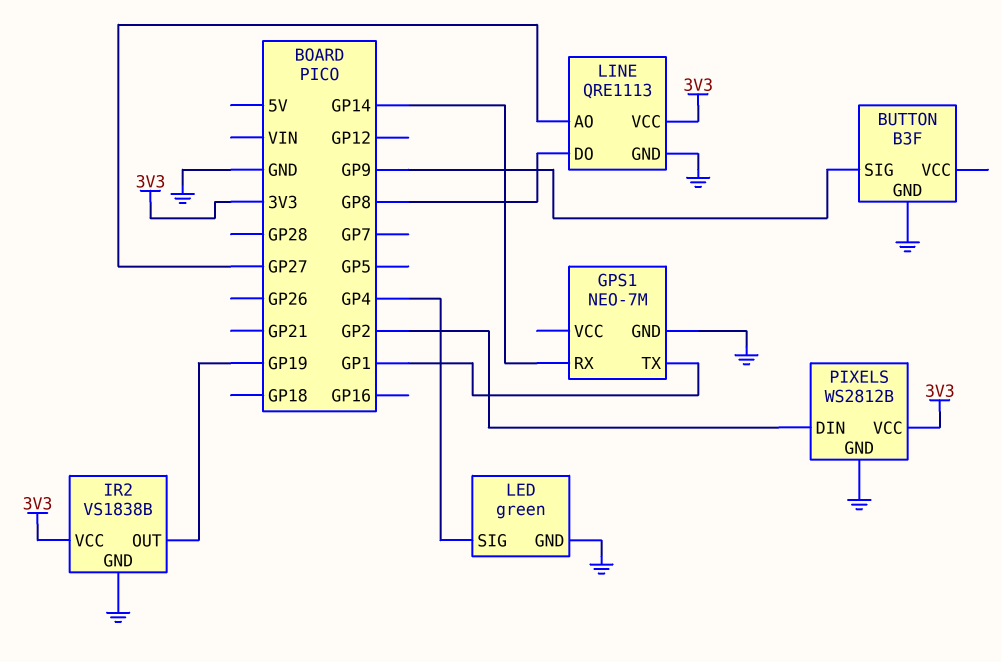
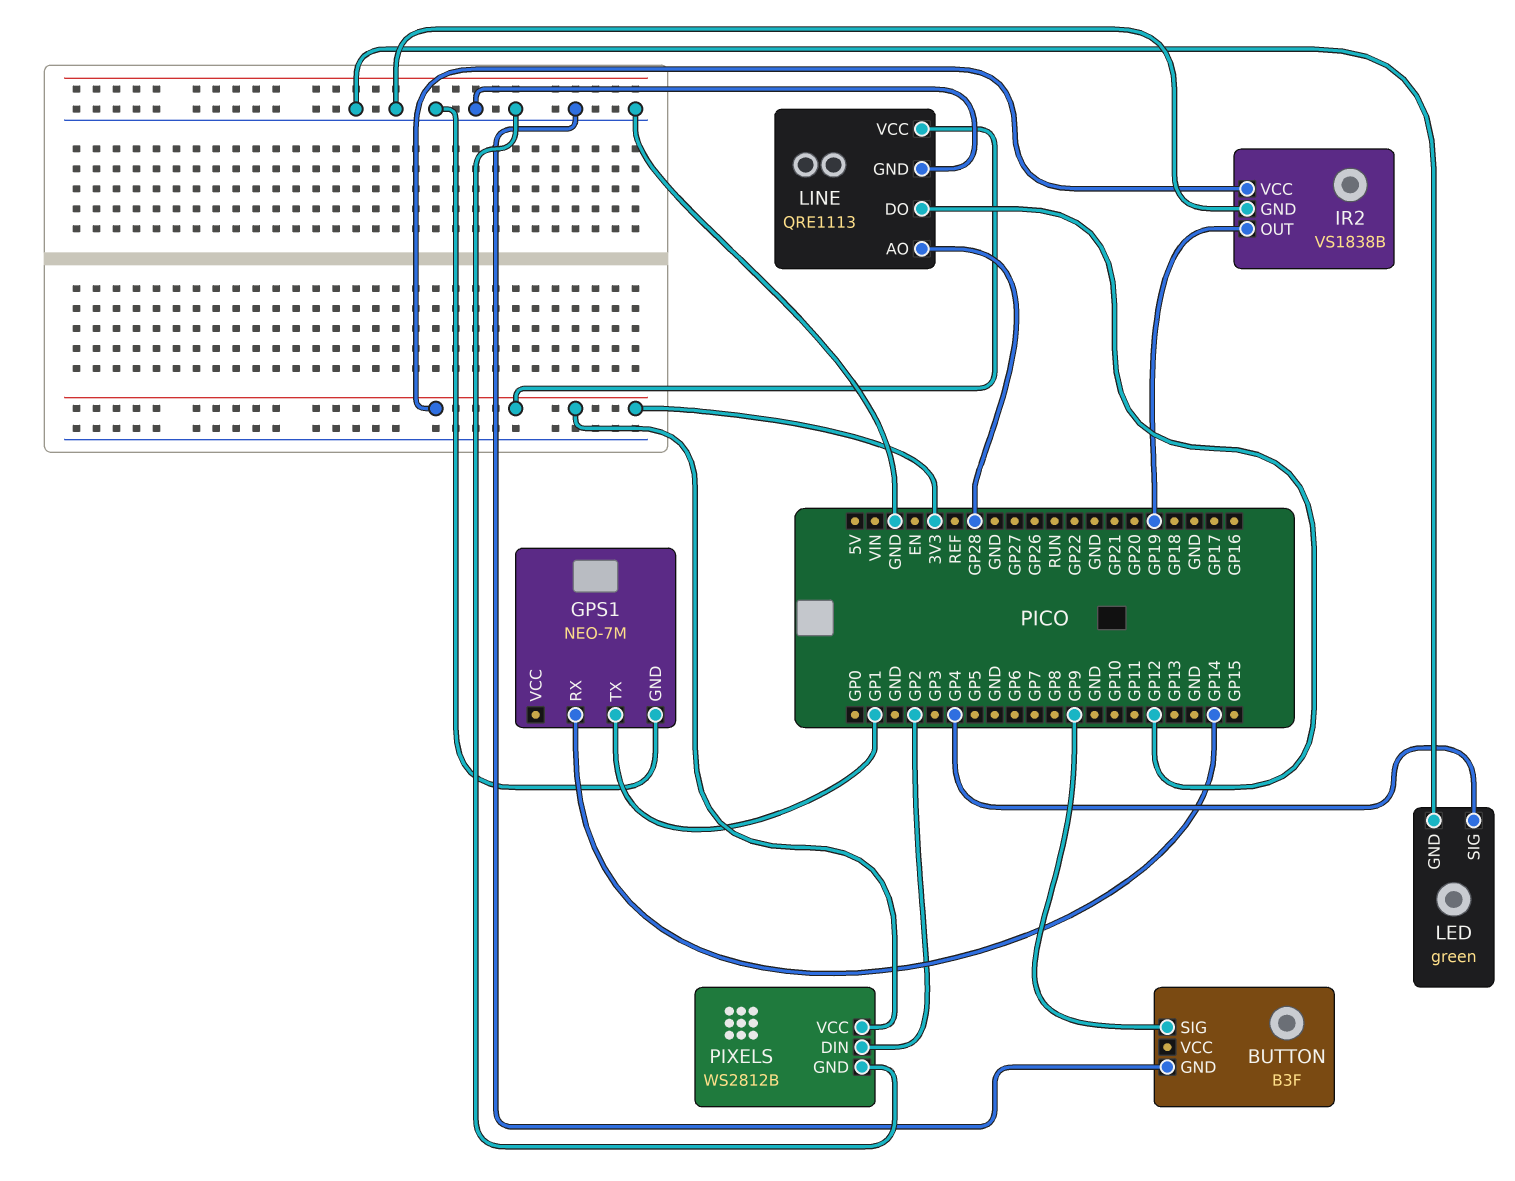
LINE pin AO: GP27 -> GP28
LINE pin DO: GP8 -> GP12

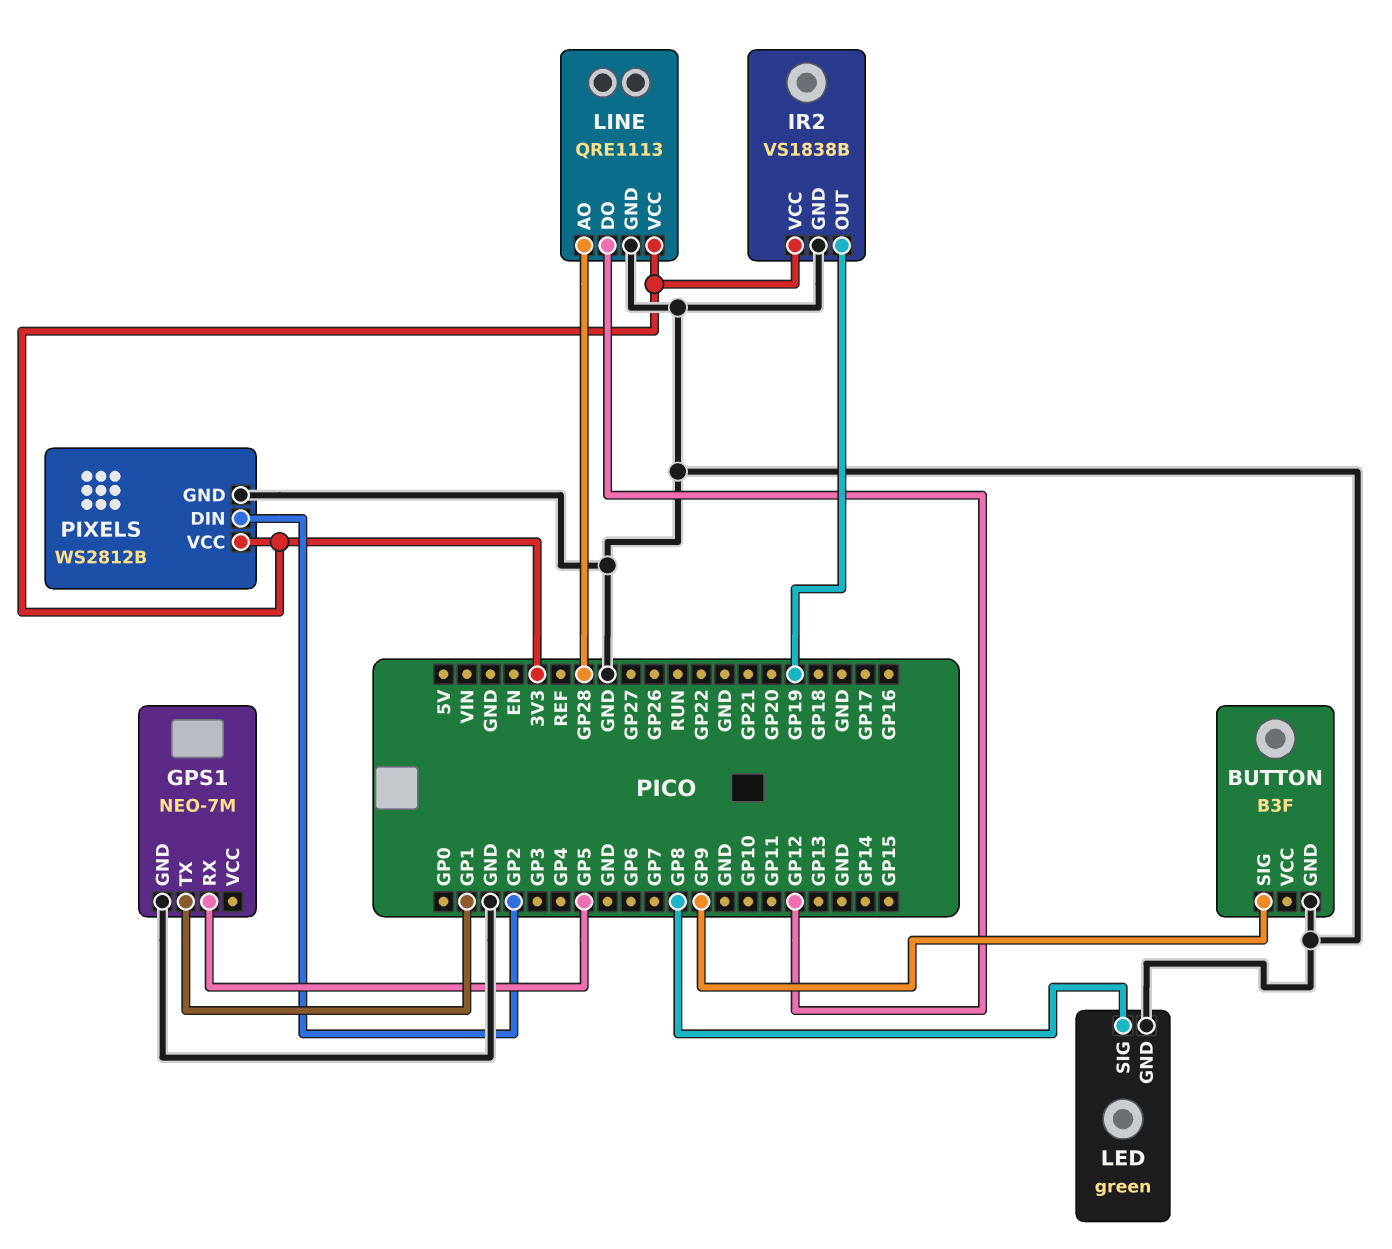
GPS1 pin RX: GP14 -> GP5
LED pin SIG: GP4 -> GP8

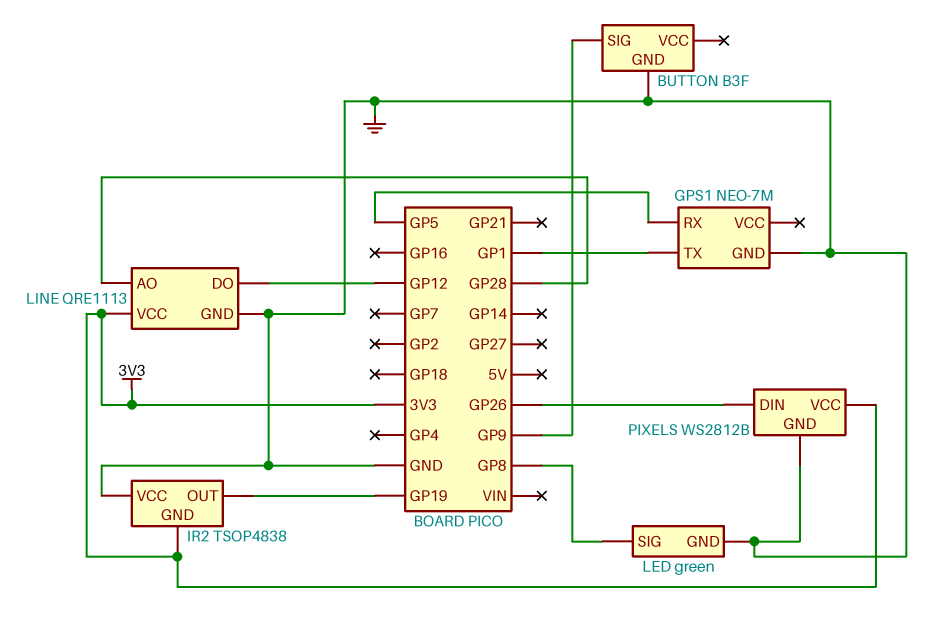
IR2: VS1838B -> TSOP4838
IR2 pin GND: GND -> 3V3
IR2 pin VCC: 3V3 -> GND
PIXELS pin DIN: GP2 -> GP26

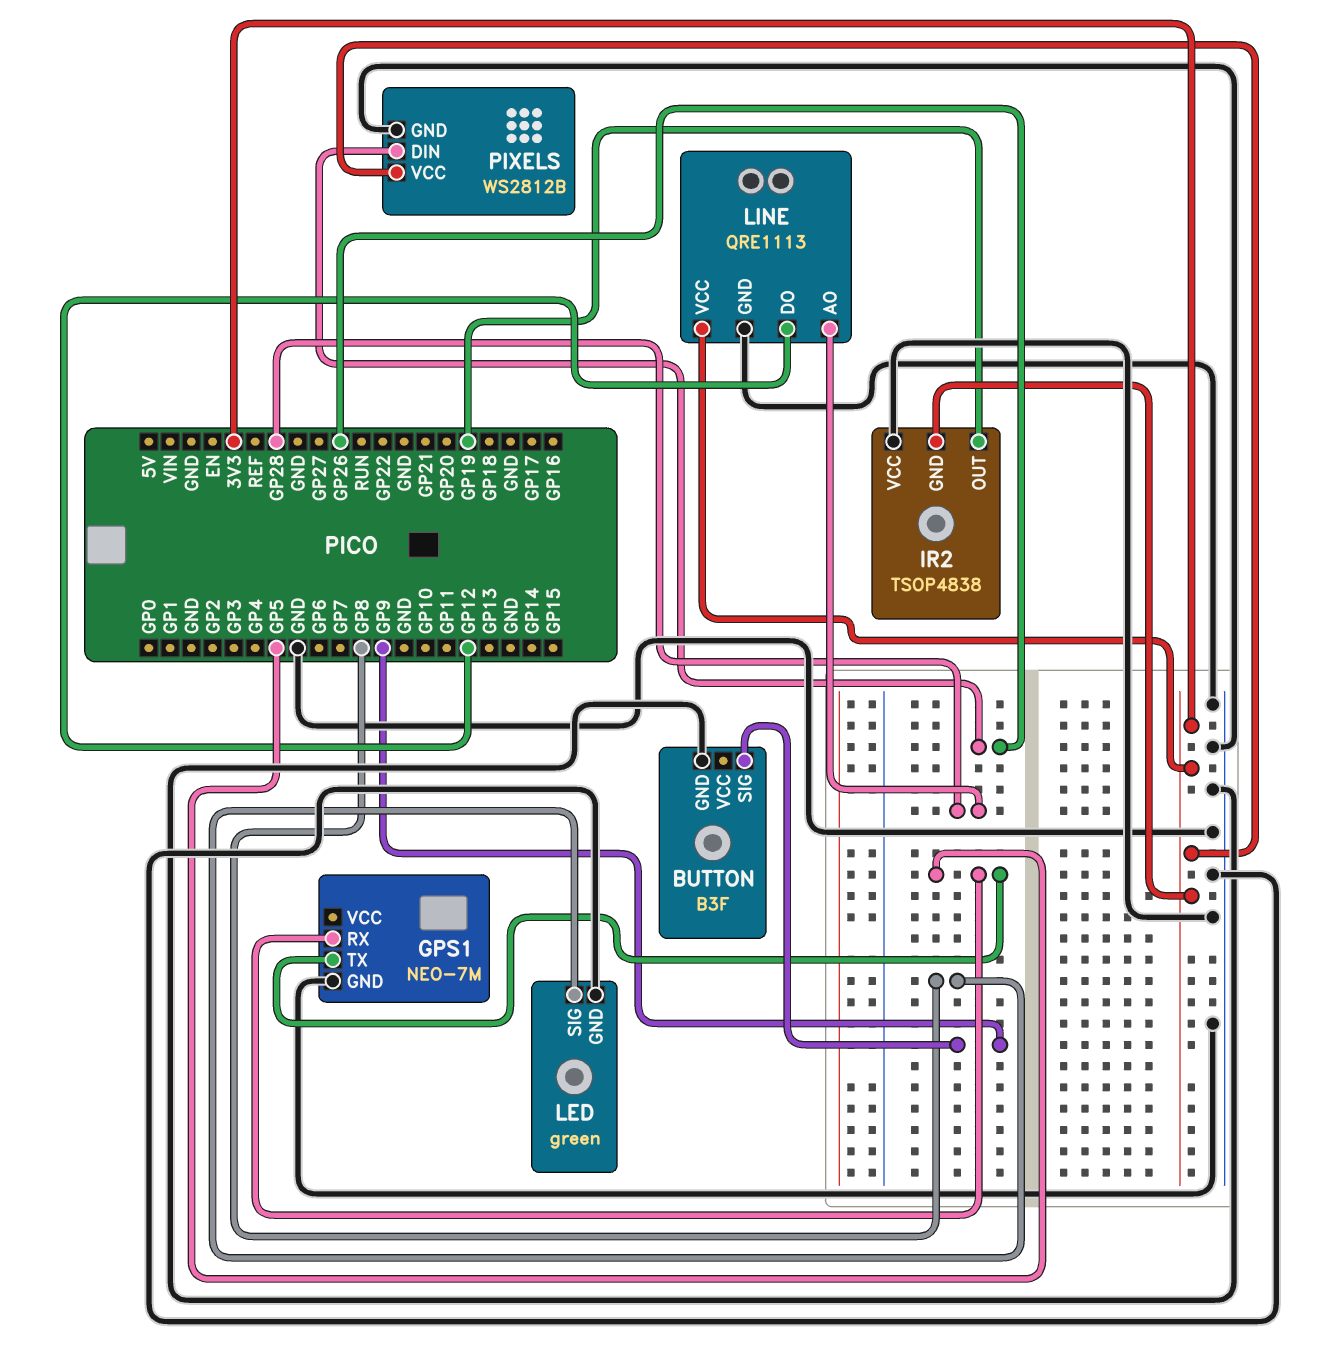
GPS1 pin TX: GP1 -> GP5

